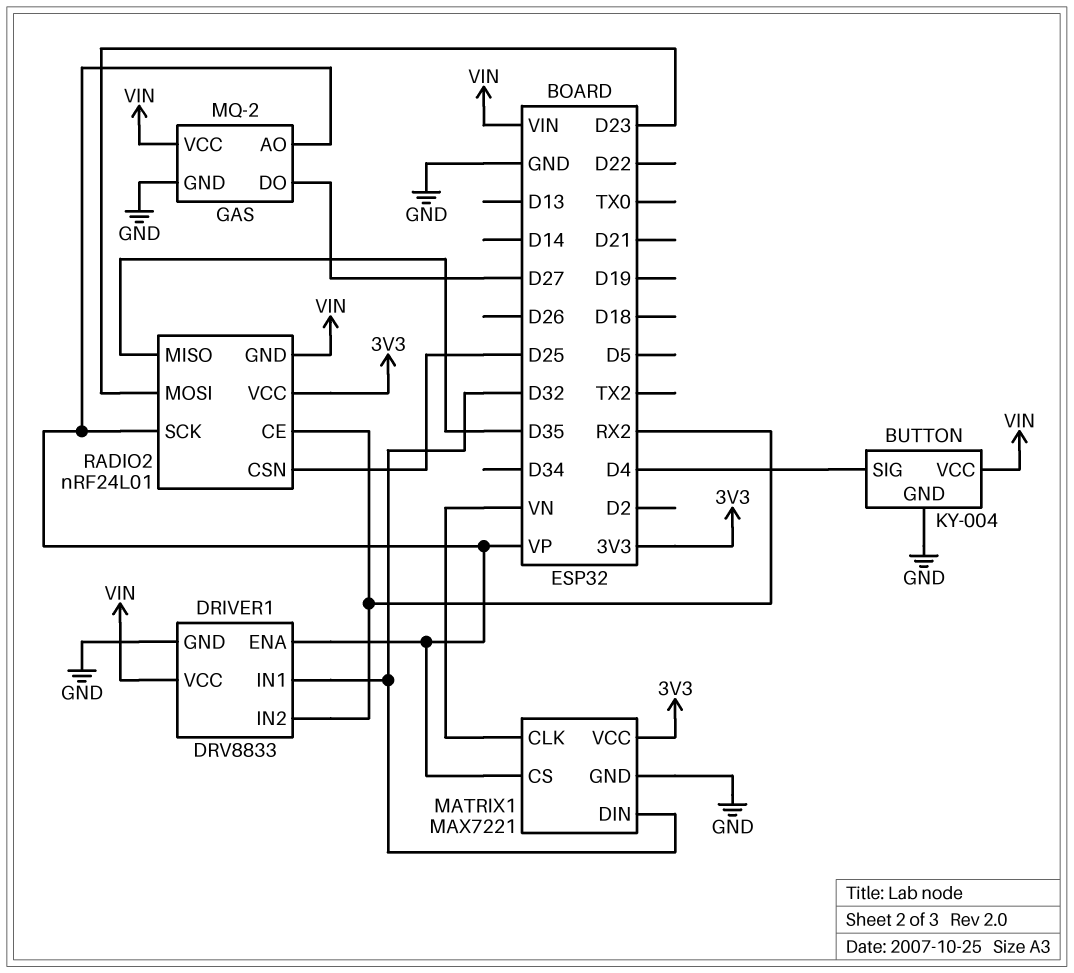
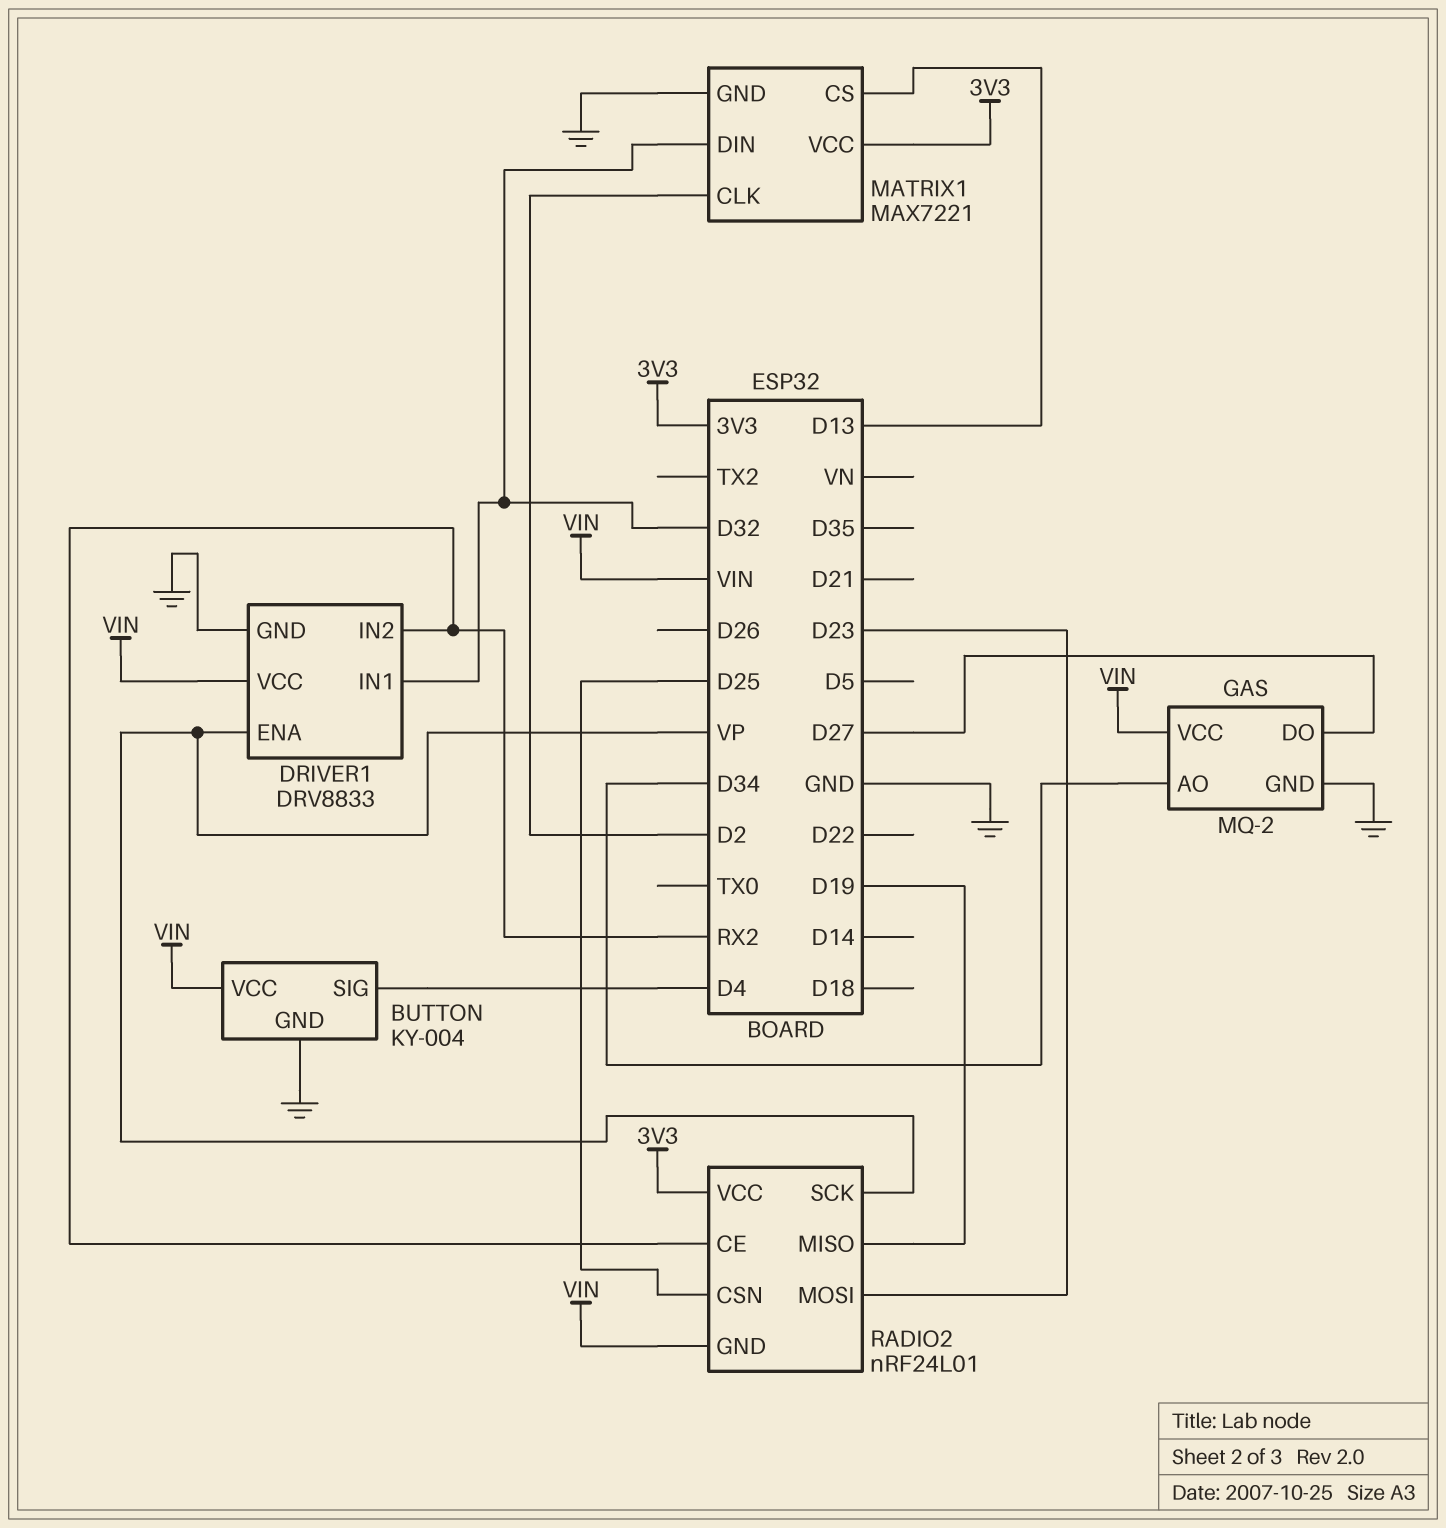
GAS pin AO: VP -> D34
MATRIX1 pin CLK: VN -> D2
MATRIX1 pin CS: VP -> D13
RADIO2 pin MISO: D35 -> D19

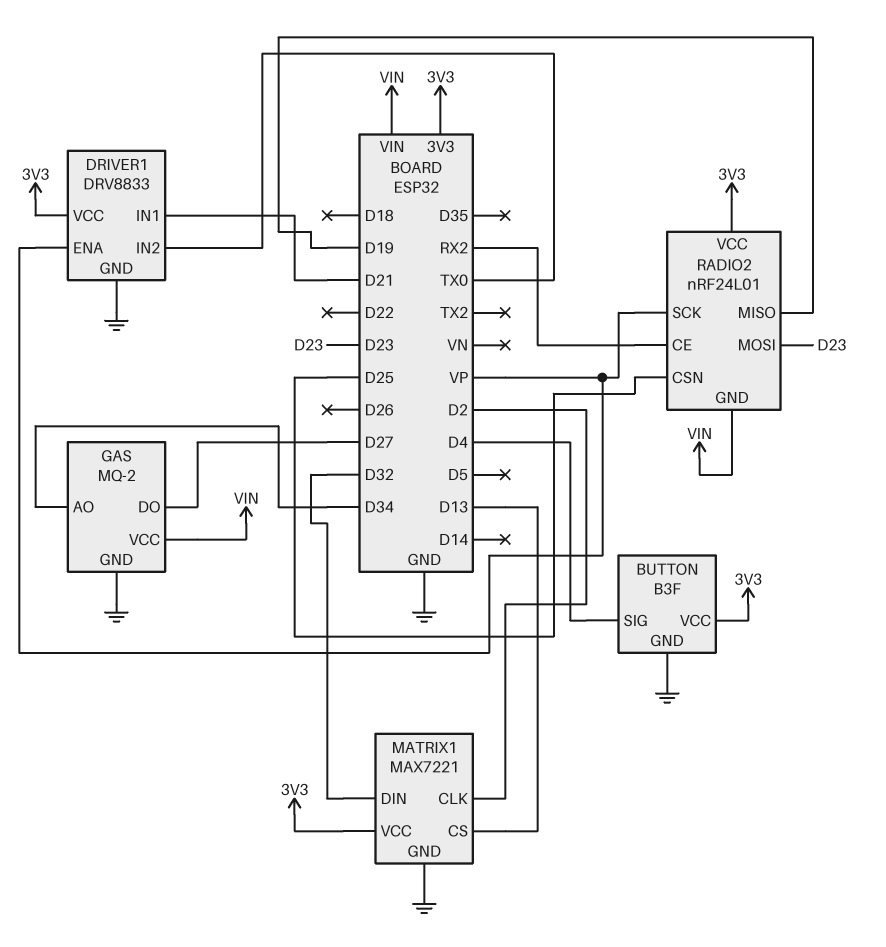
BUTTON: KY-004 -> B3F
BUTTON pin VCC: VIN -> 3V3
DRIVER1 pin IN1: D32 -> D21
DRIVER1 pin IN2: RX2 -> TX0
DRIVER1 pin VCC: VIN -> 3V3

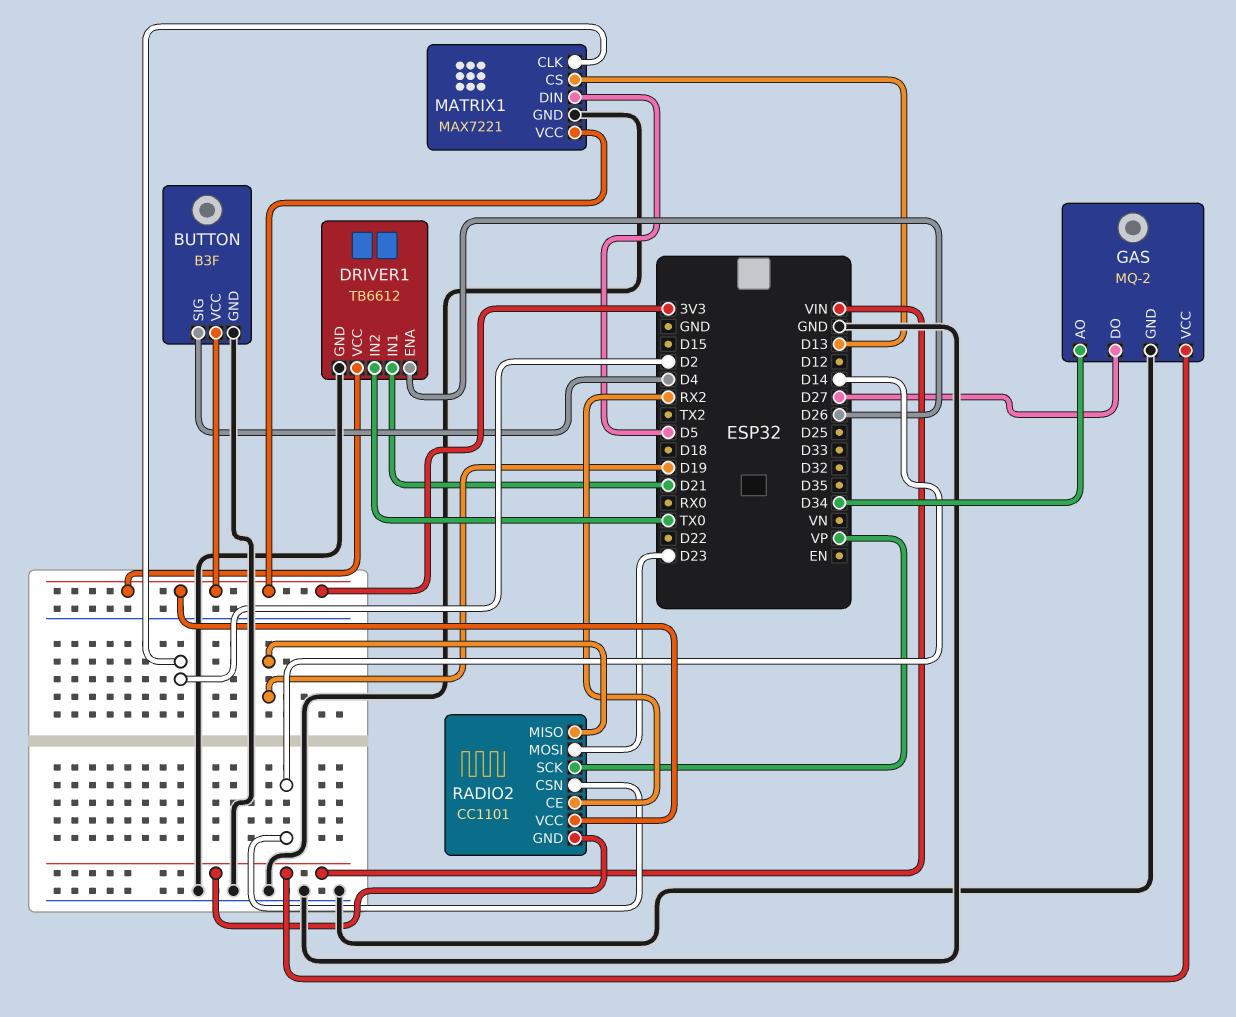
DRIVER1: DRV8833 -> TB6612
DRIVER1 pin ENA: VP -> D26
MATRIX1 pin DIN: D32 -> D5
RADIO2: nRF24L01 -> CC1101
RADIO2 pin CSN: D25 -> D14

